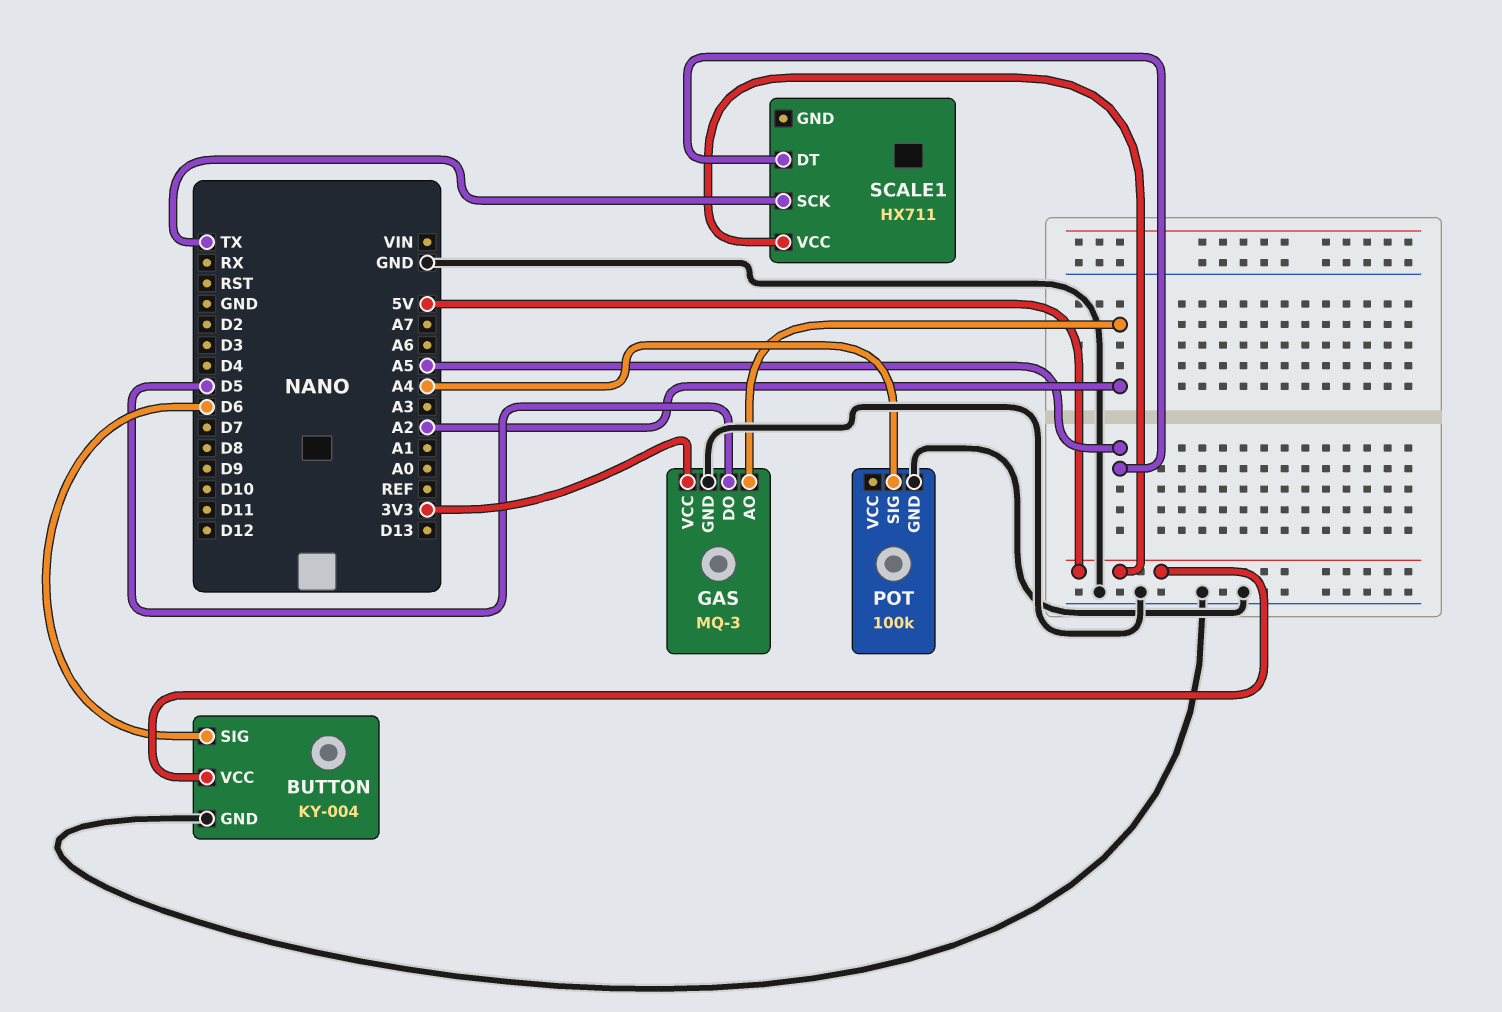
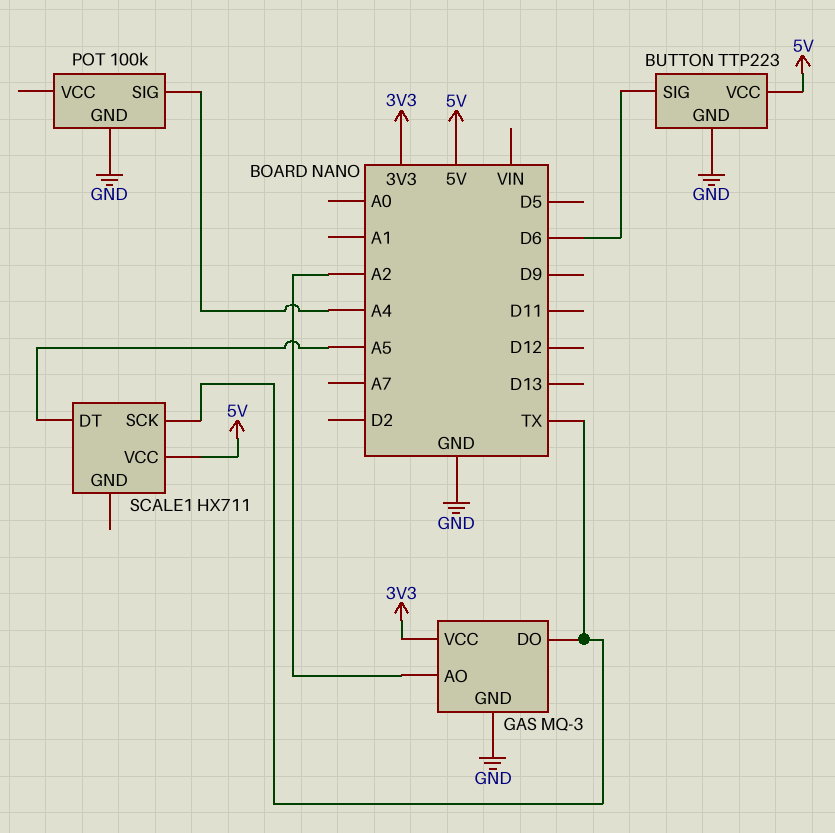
BUTTON: KY-004 -> TTP223
GAS pin DO: D5 -> TX

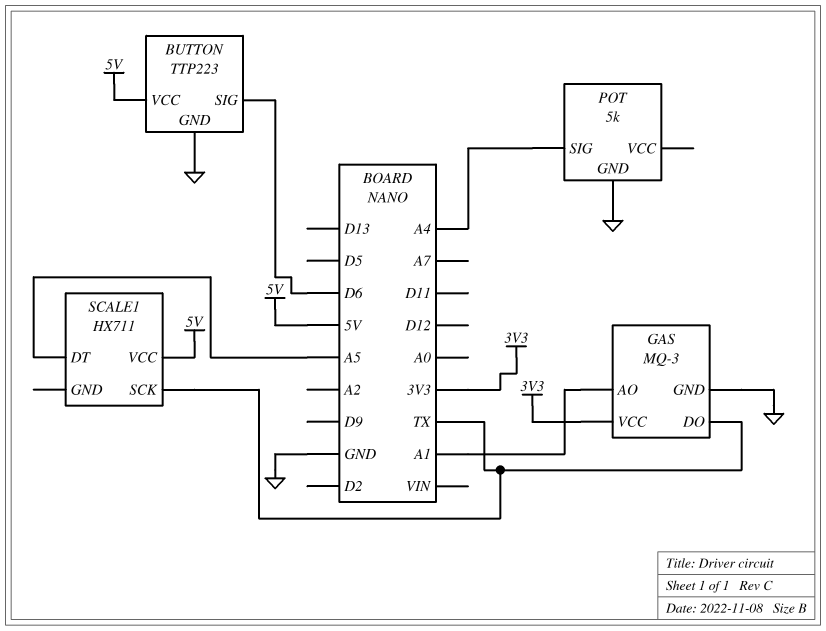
GAS pin AO: A2 -> A1
POT: 100k -> 5k

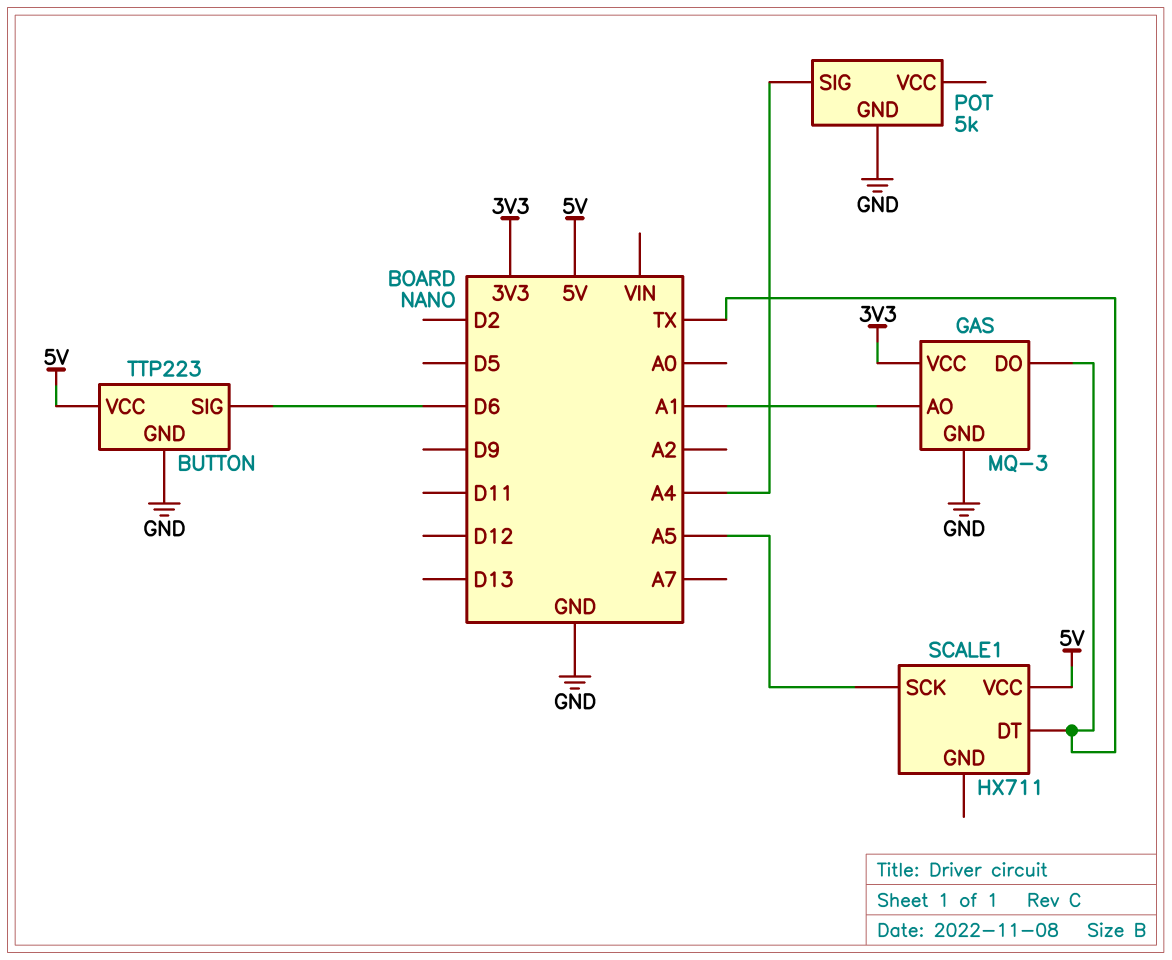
SCALE1 pin DT: A5 -> TX
SCALE1 pin SCK: TX -> A5

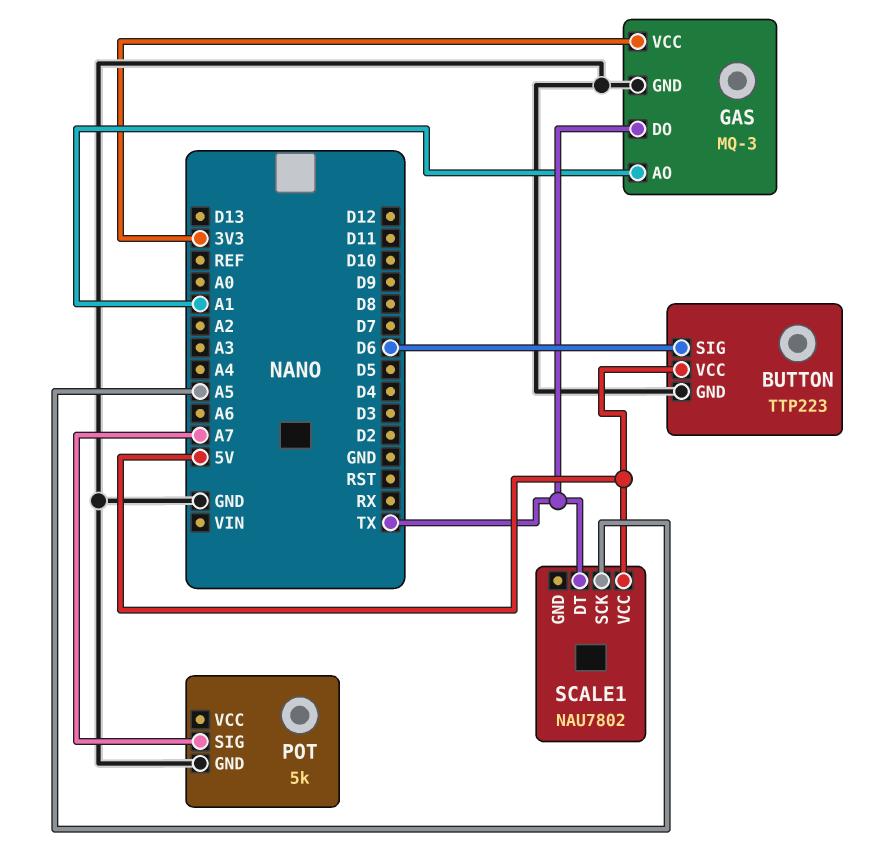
POT pin SIG: A4 -> A7
SCALE1: HX711 -> NAU7802

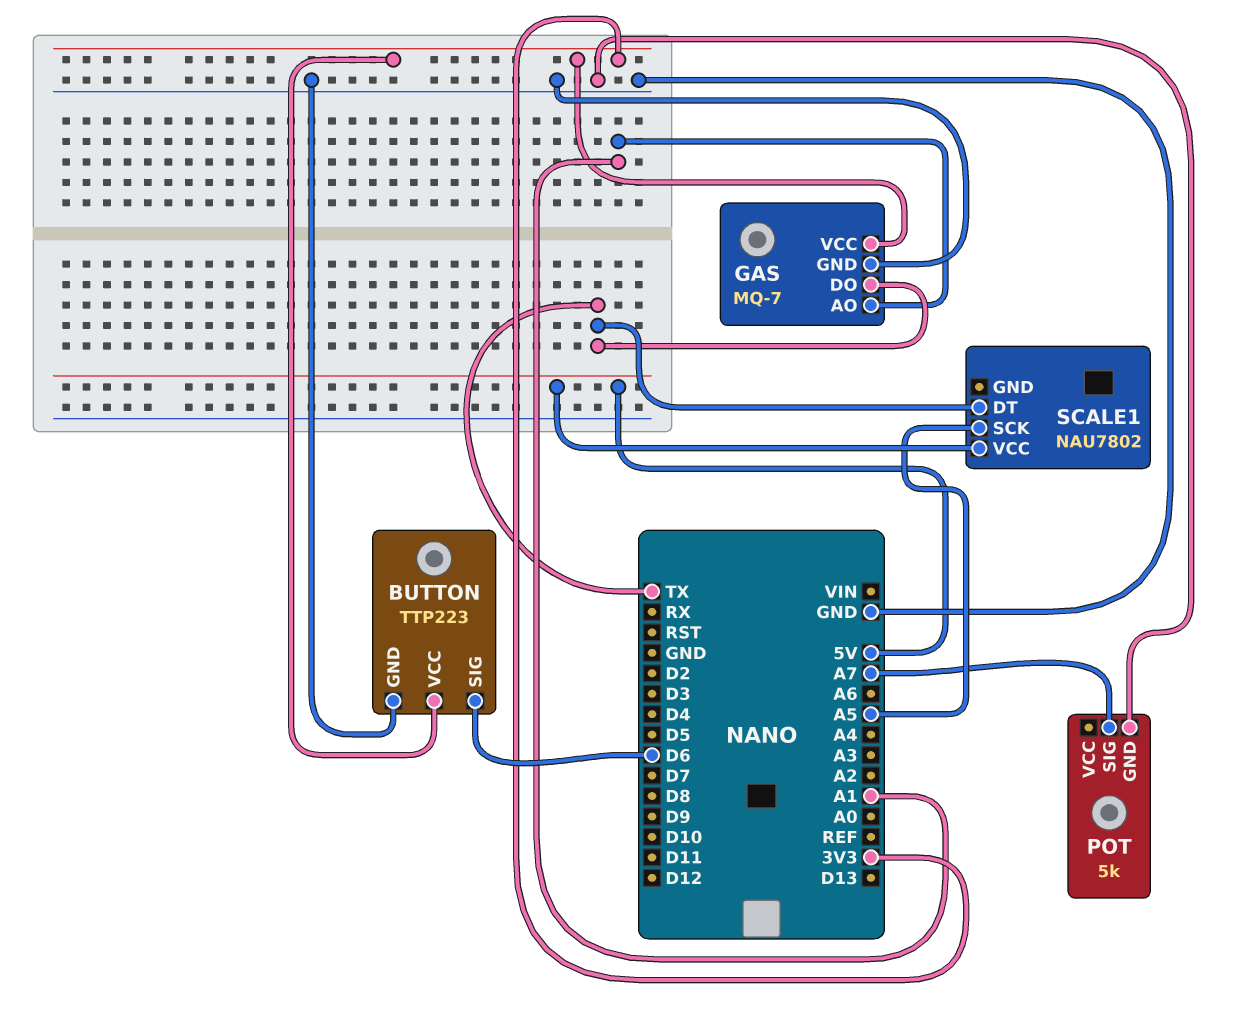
BUTTON pin VCC: 5V -> 3V3
GAS: MQ-3 -> MQ-7

